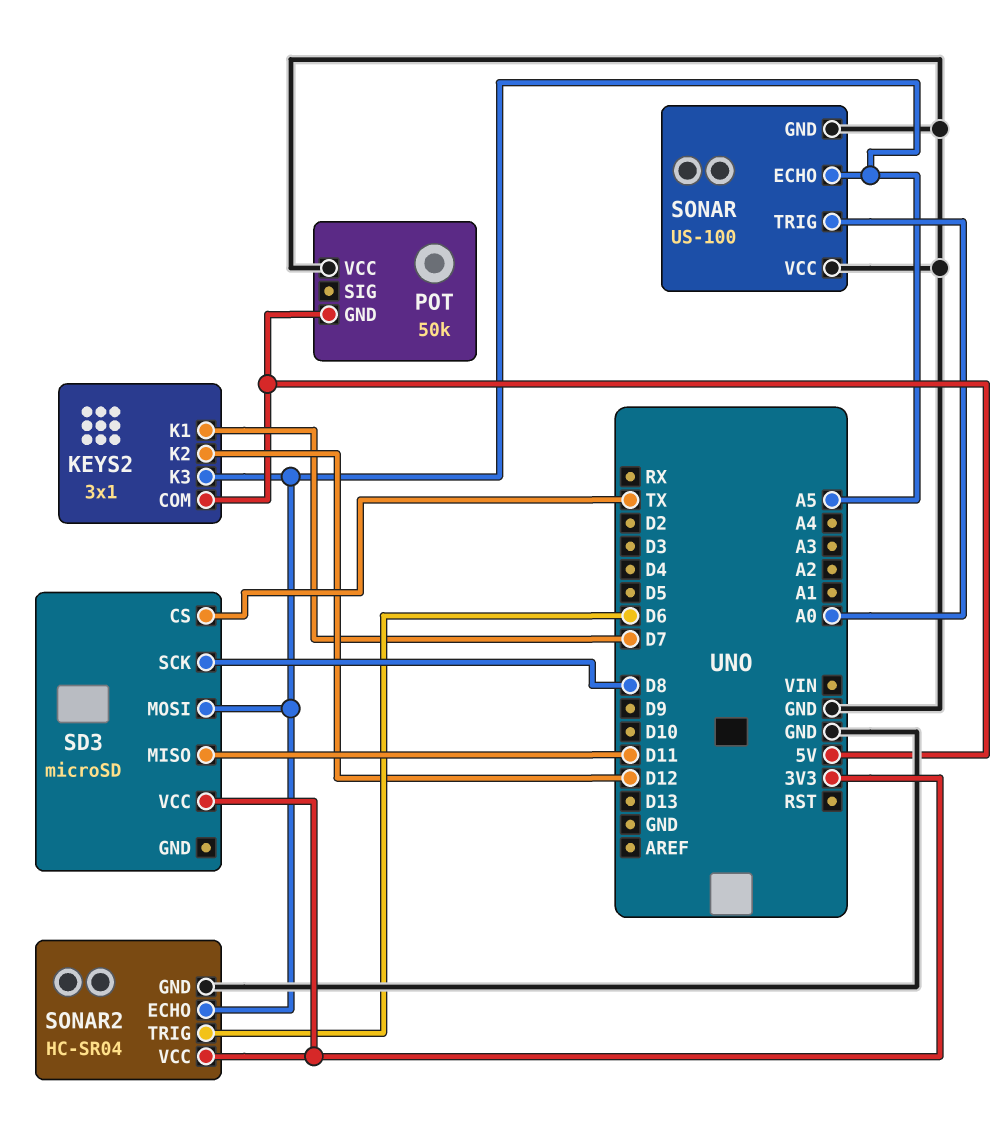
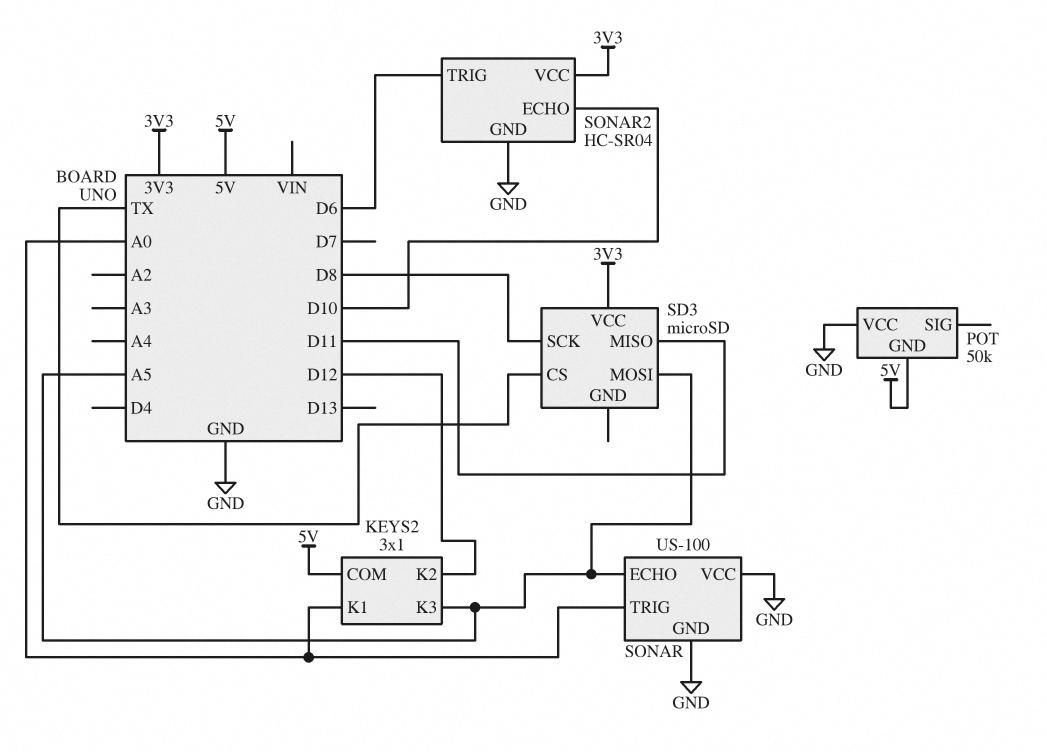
KEYS2 pin K1: D7 -> A0
SONAR2 pin ECHO: A5 -> D10

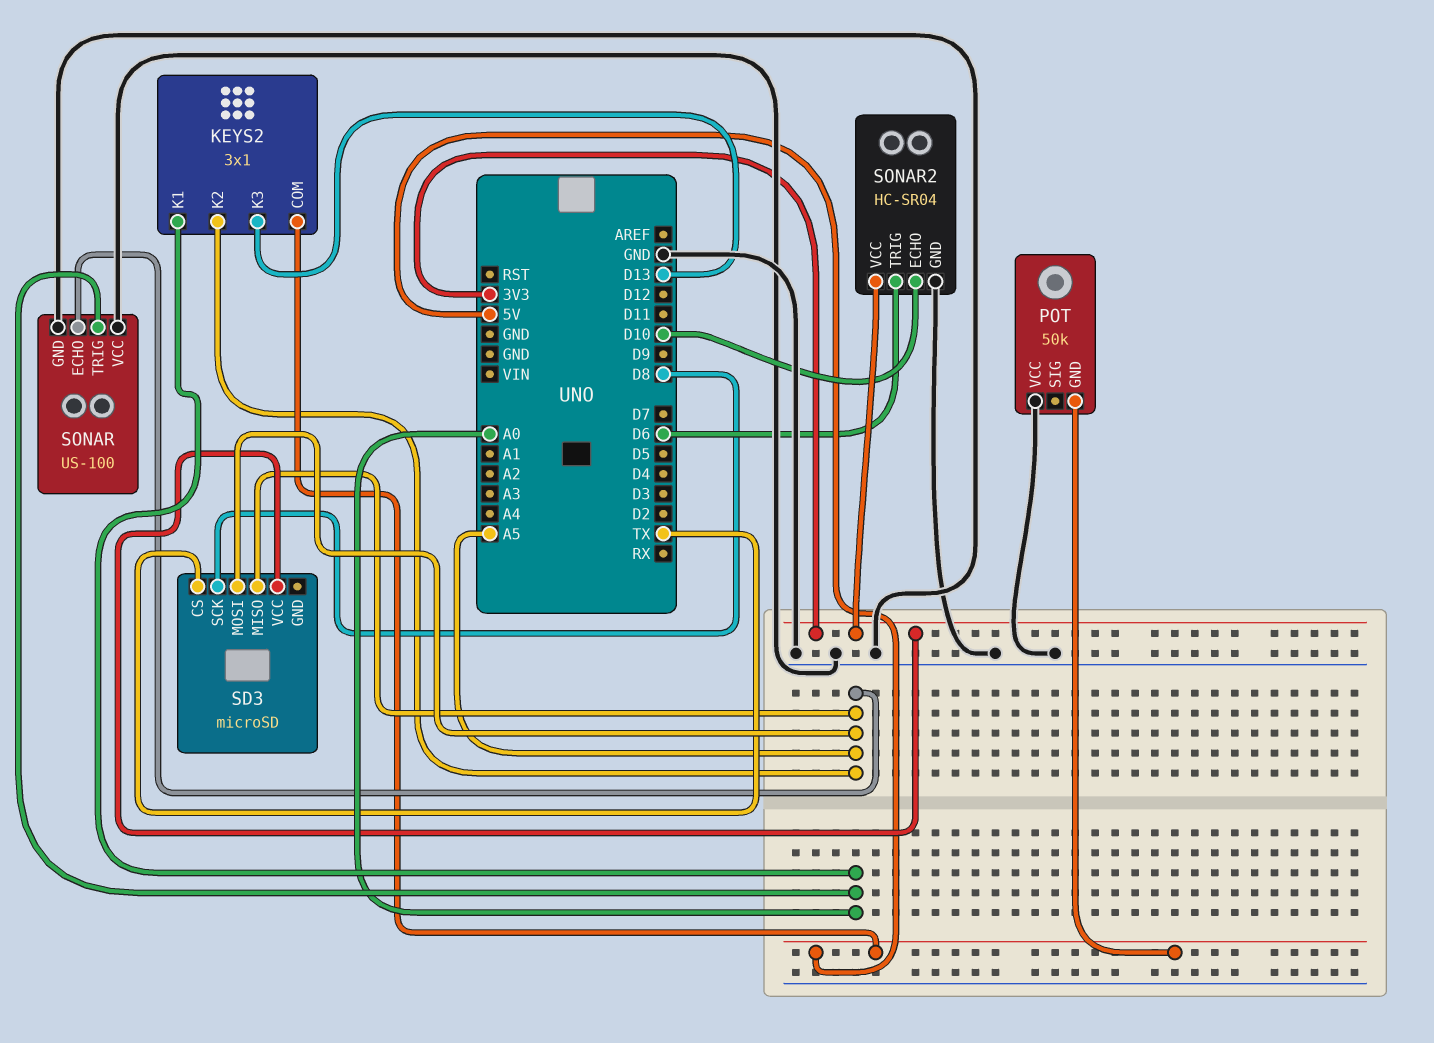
KEYS2 pin K2: D12 -> A5
KEYS2 pin K3: A5 -> D13
SD3 pin MISO: D11 -> A5

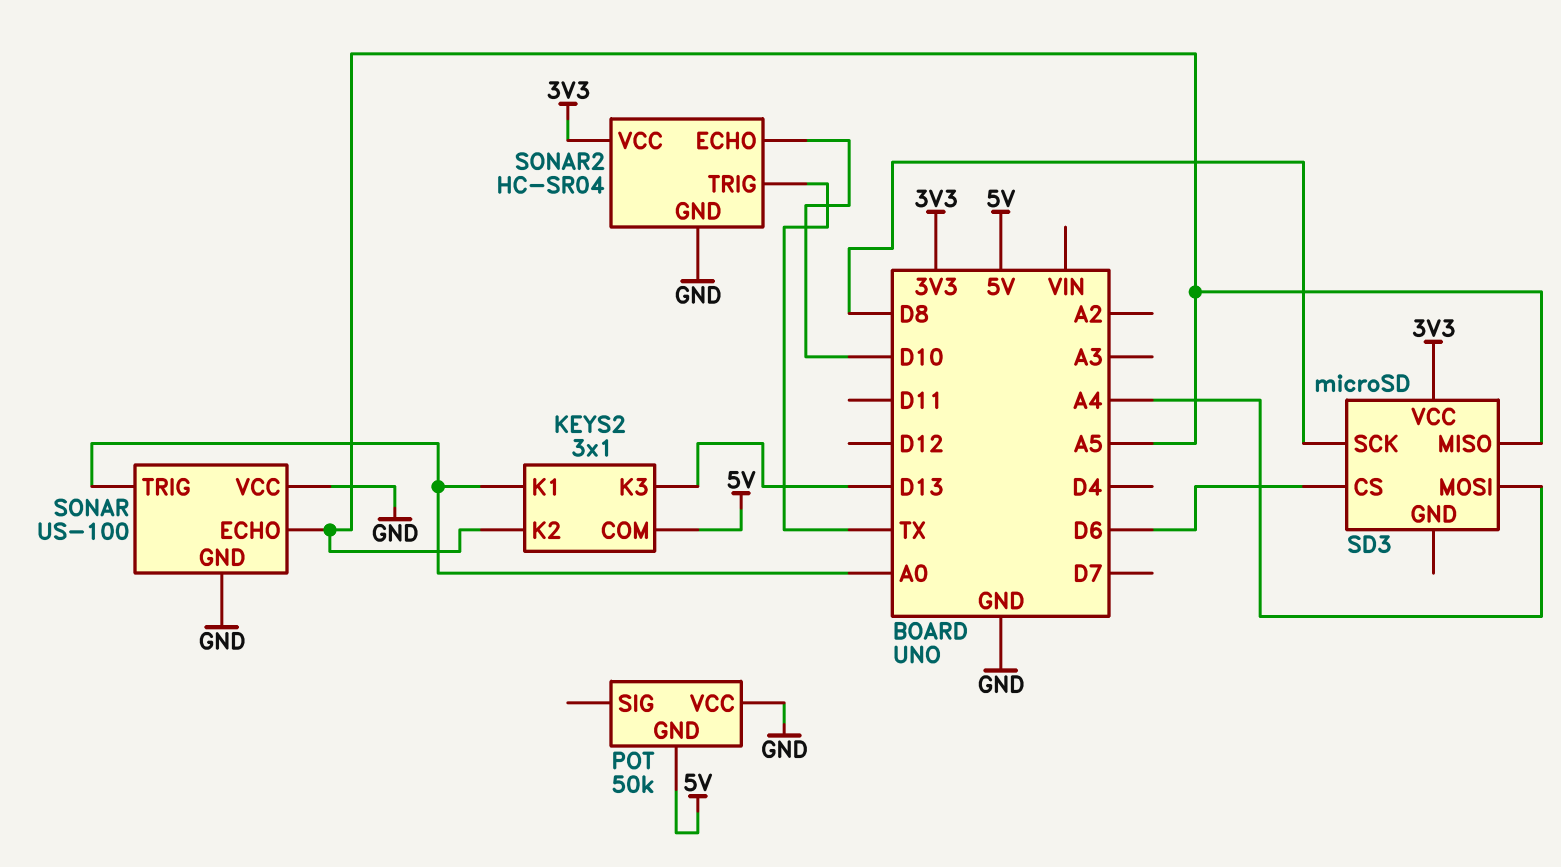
SD3 pin CS: TX -> D6
SD3 pin MOSI: A5 -> A4
SONAR2 pin TRIG: D6 -> TX

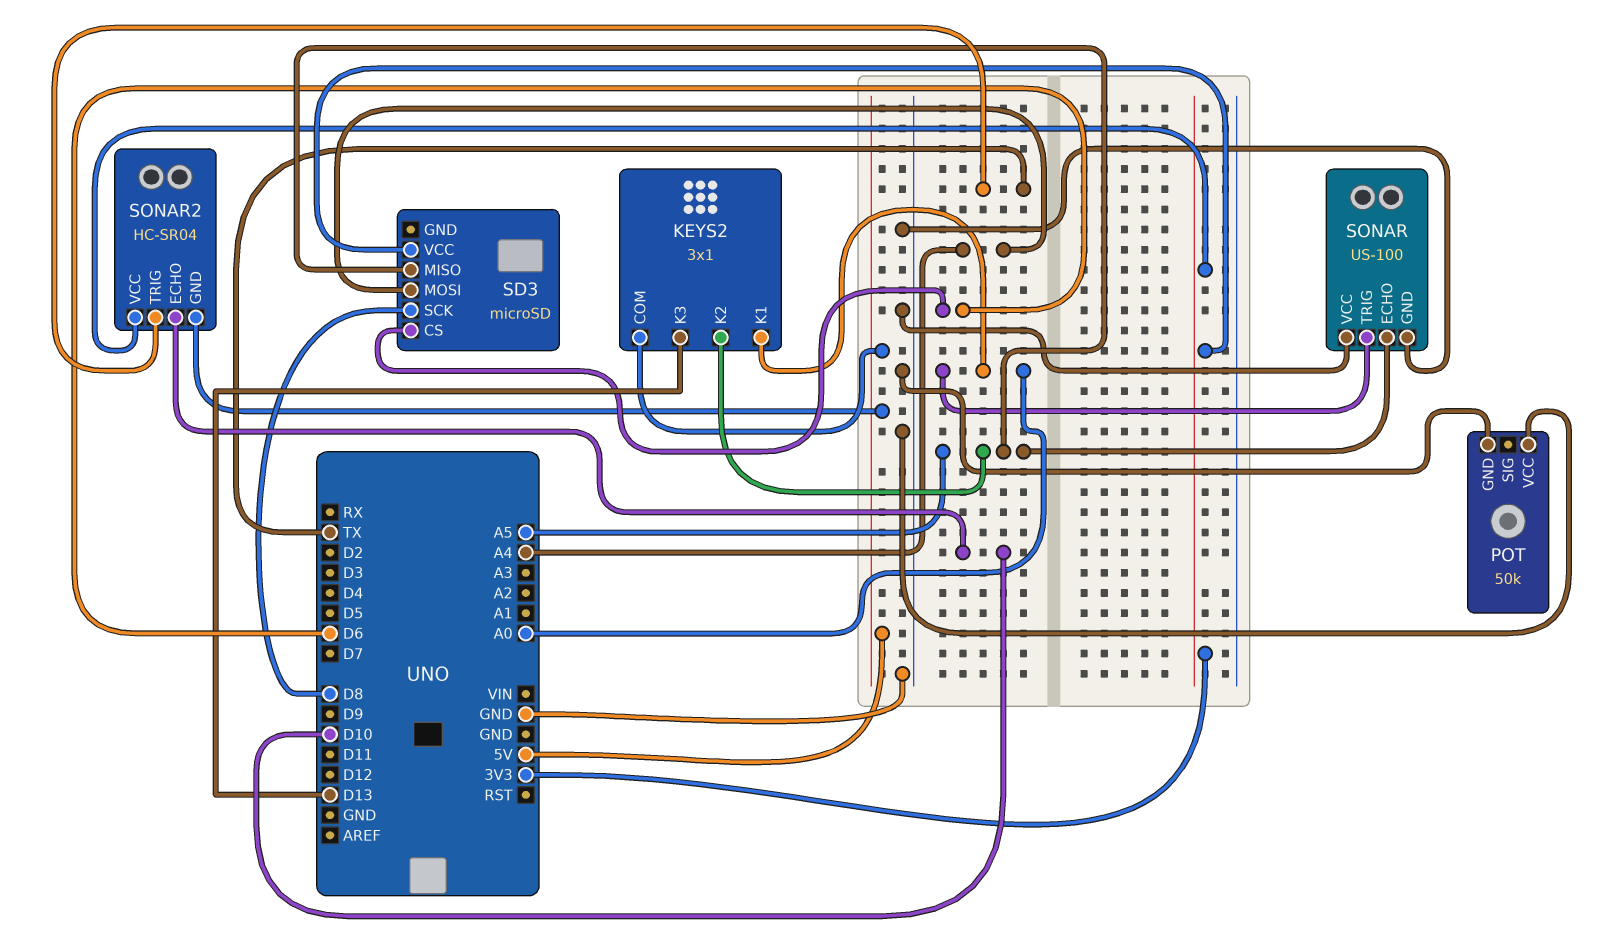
POT pin GND: 5V -> GND
SONAR2 pin GND: GND -> 5V

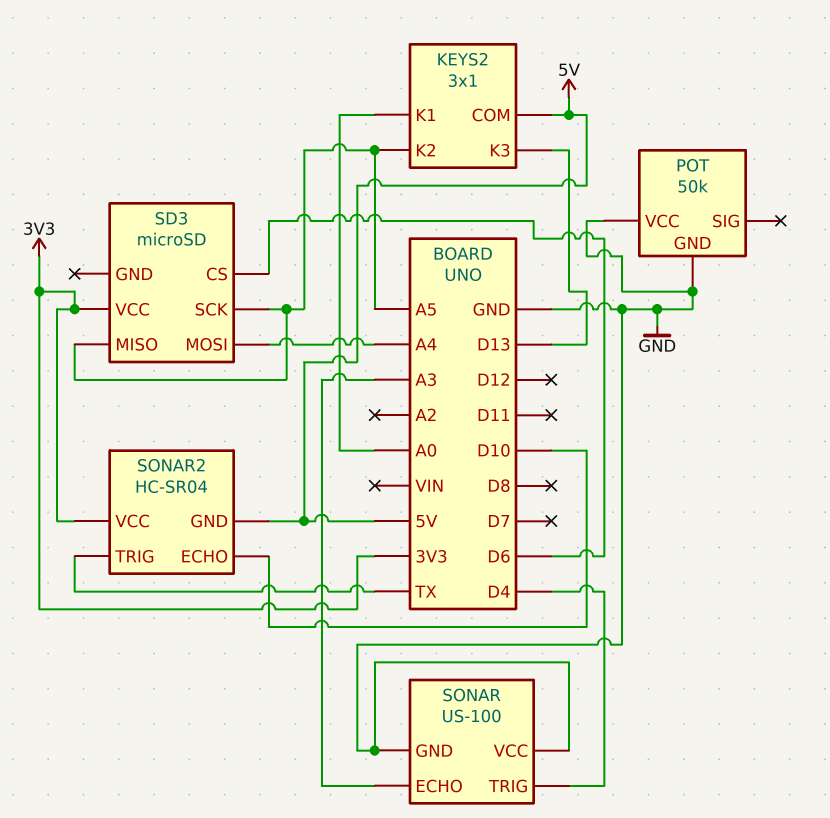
SD3 pin SCK: D8 -> A5
SONAR pin ECHO: A5 -> A3
SONAR pin TRIG: A0 -> D4

